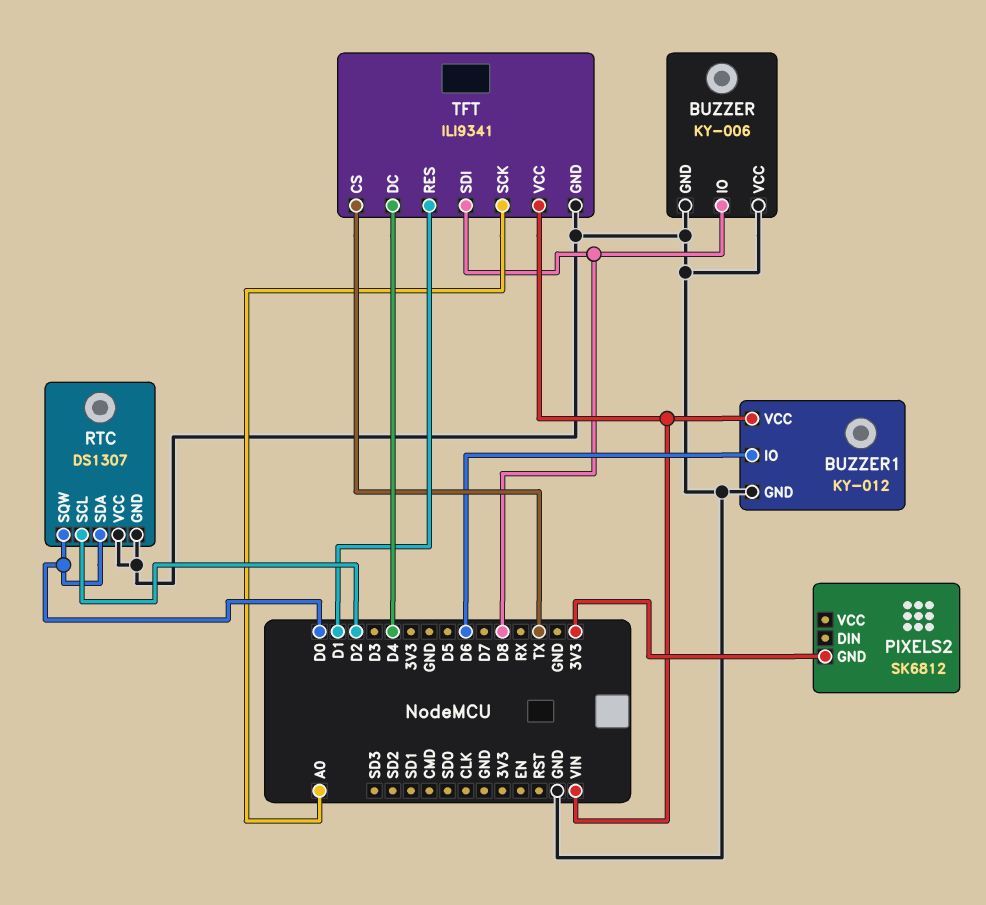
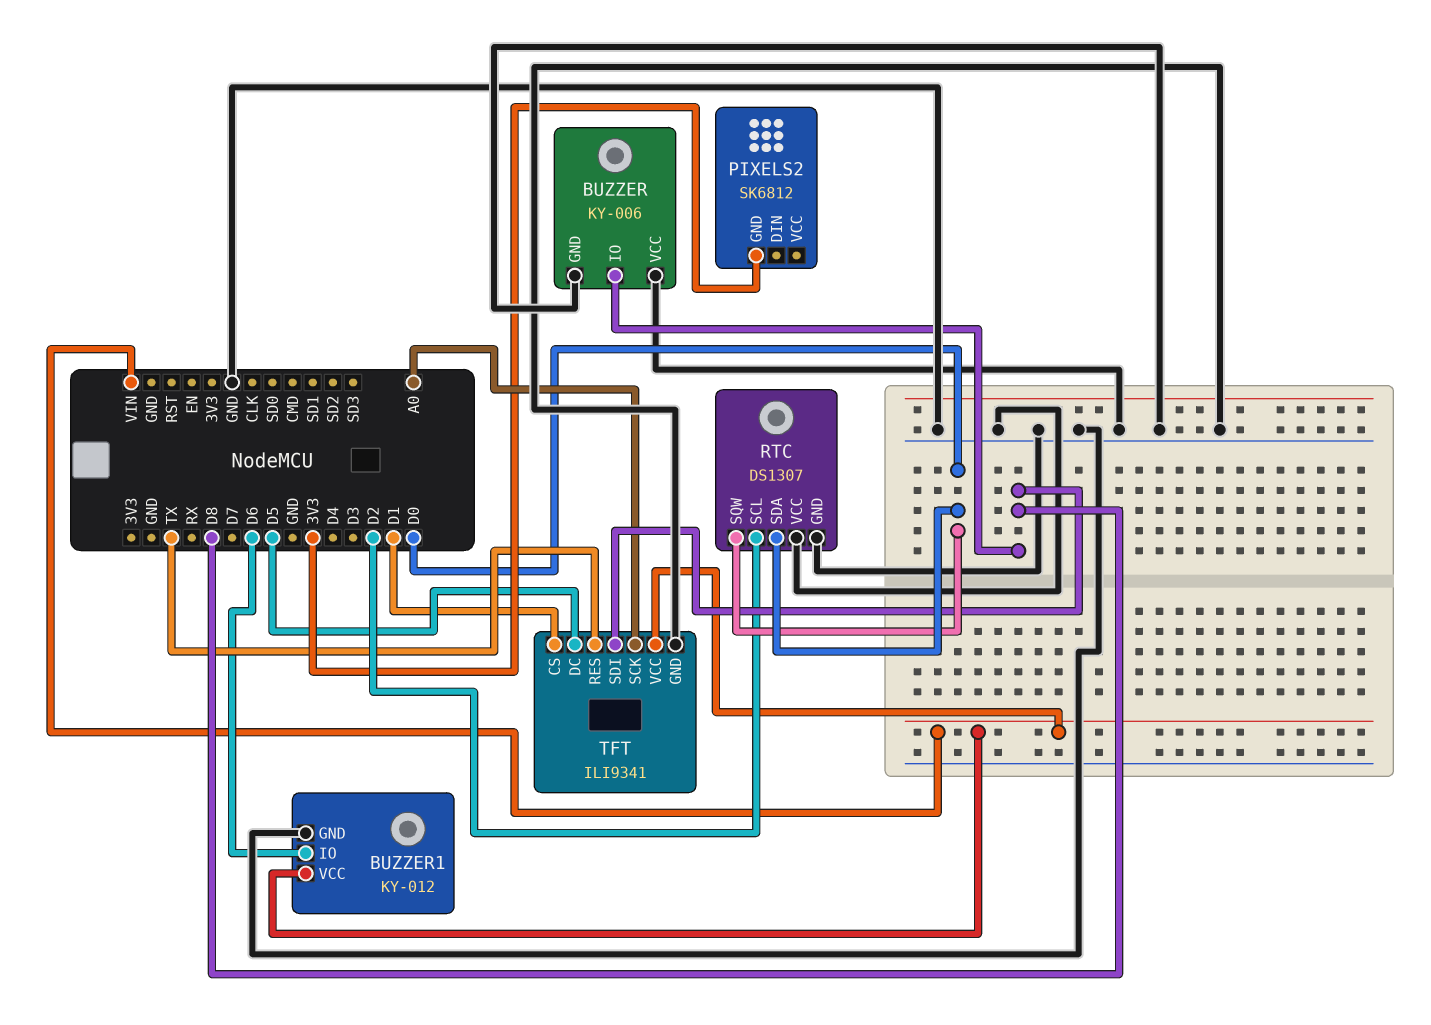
TFT pin CS: TX -> D1
TFT pin DC: D4 -> D5
TFT pin RES: D1 -> TX

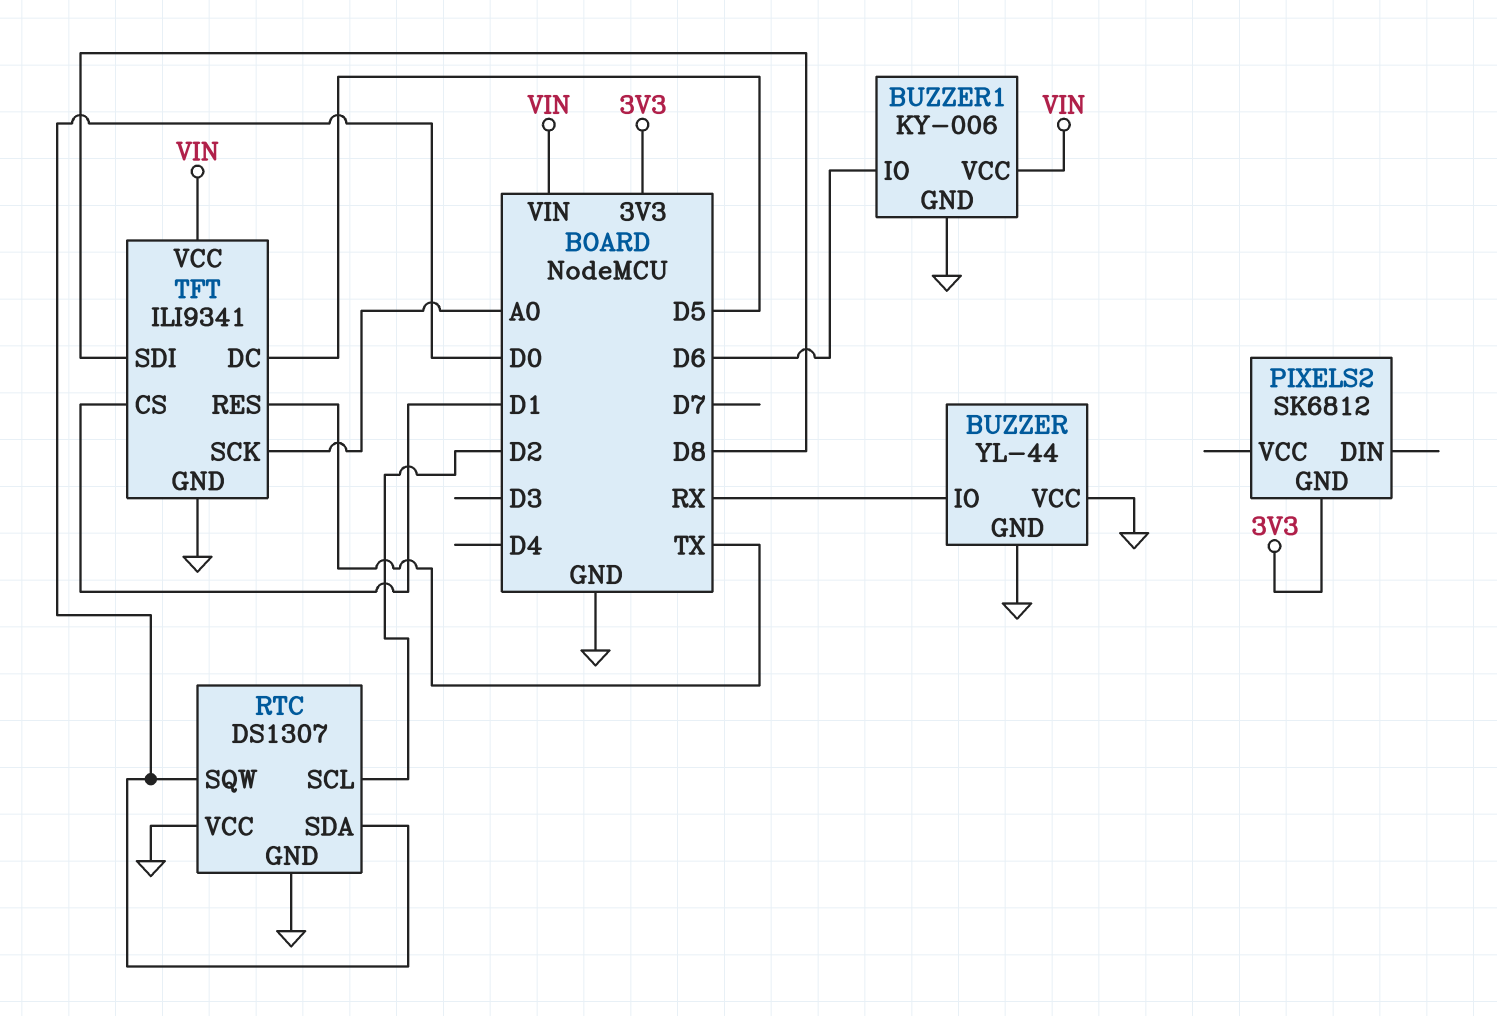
BUZZER: KY-006 -> YL-44
BUZZER pin IO: D8 -> RX
BUZZER1: KY-012 -> KY-006

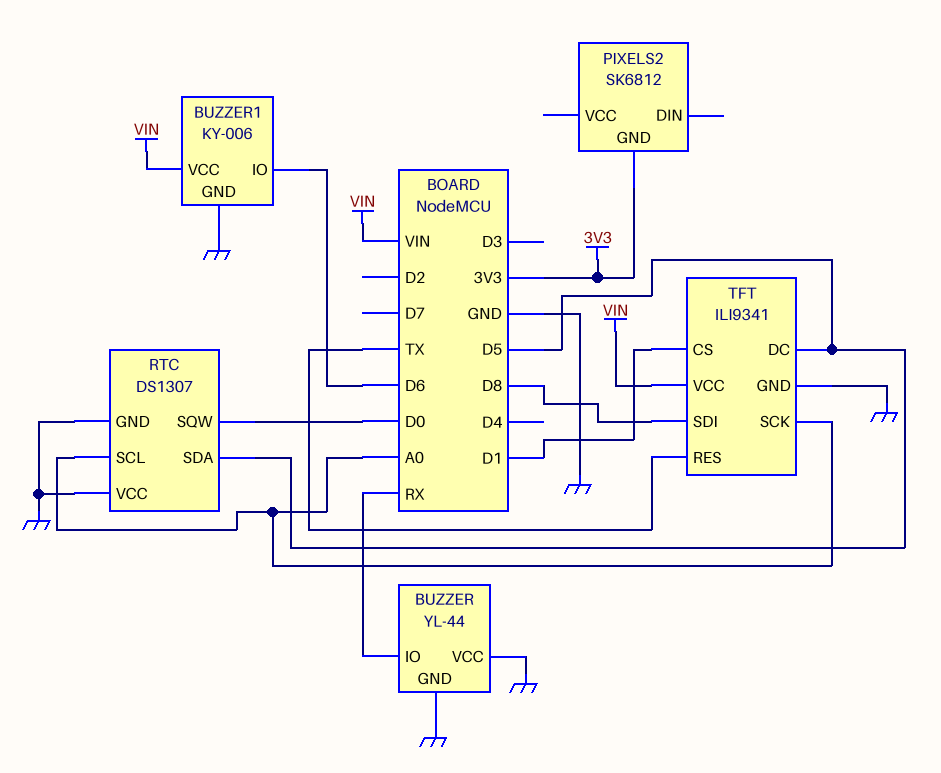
RTC pin SCL: D2 -> A0
RTC pin SDA: D0 -> D5

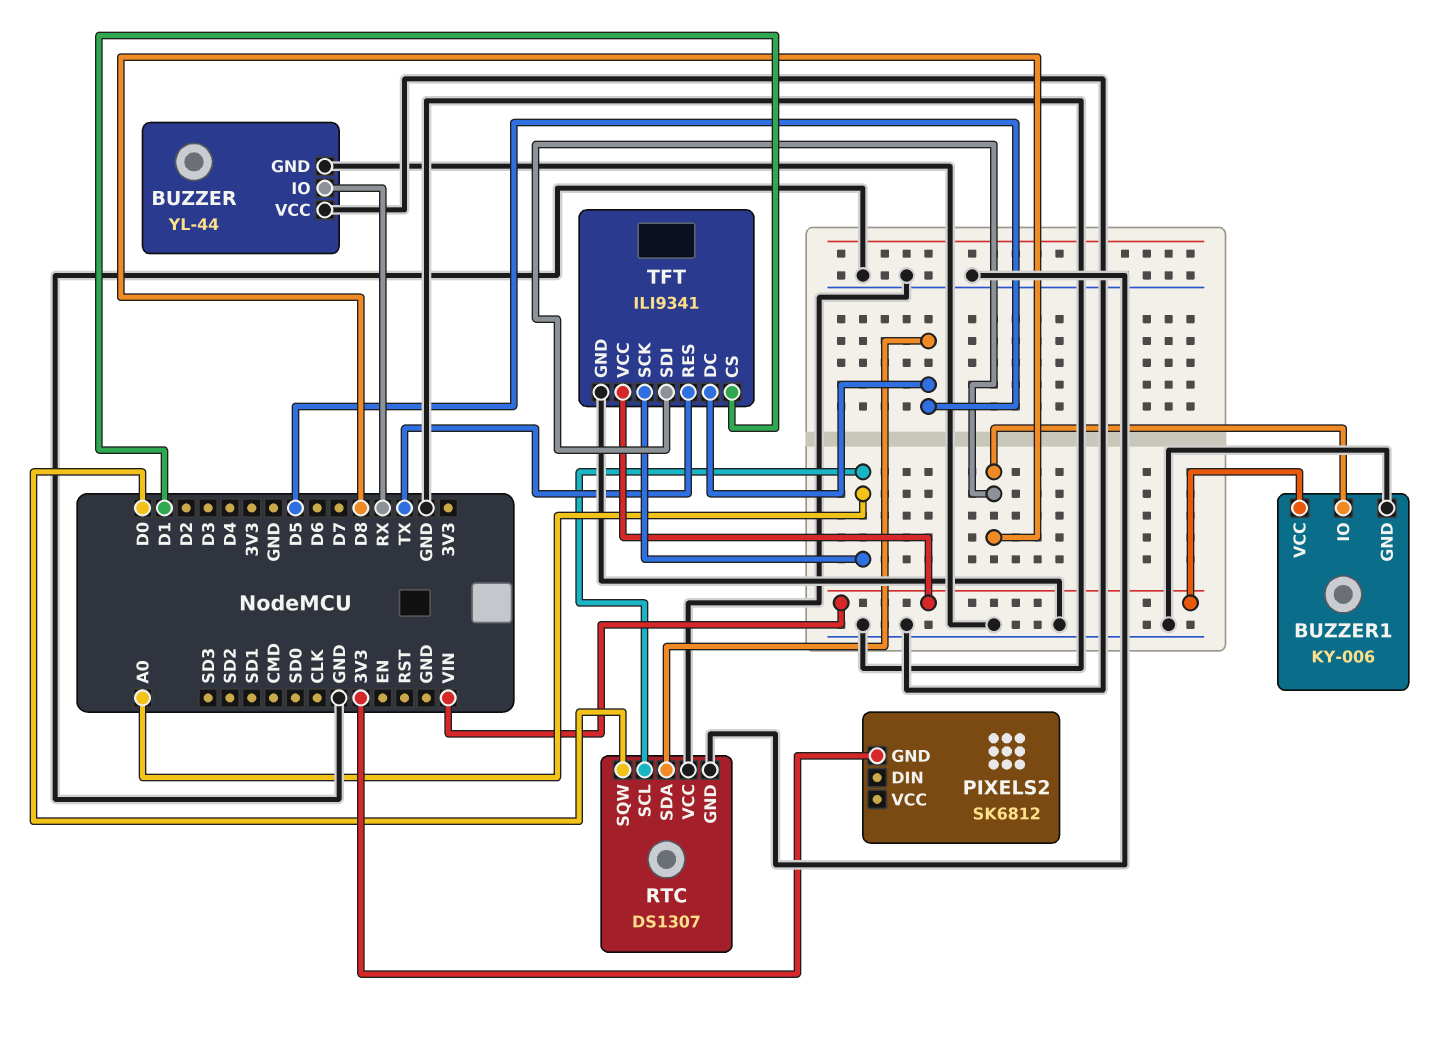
BUZZER1 pin IO: D6 -> D8

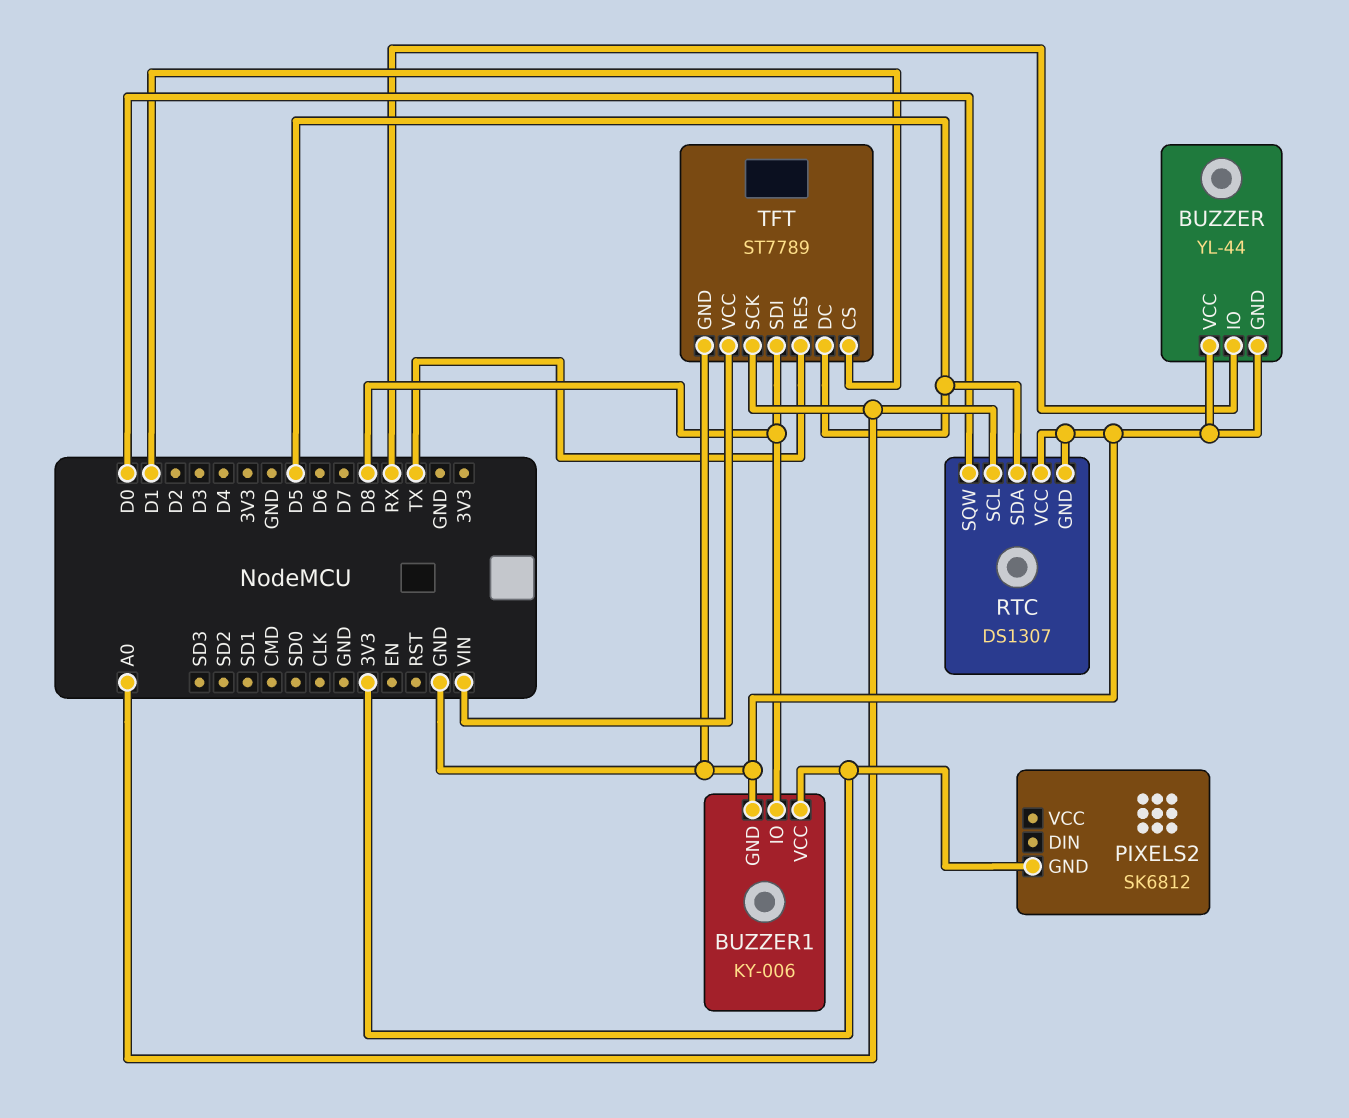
BUZZER1 pin VCC: VIN -> 3V3
TFT: ILI9341 -> ST7789

